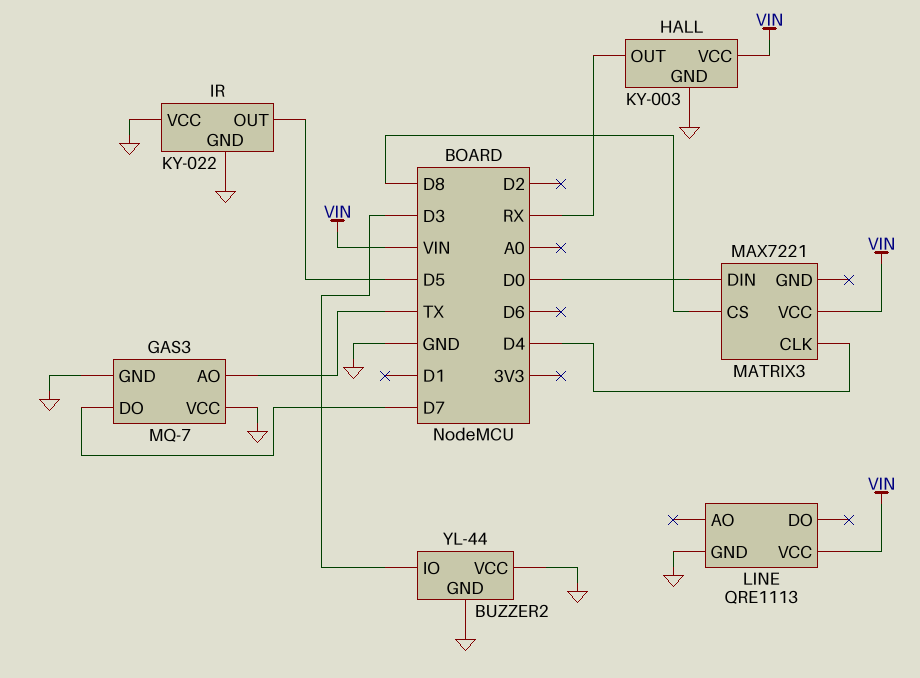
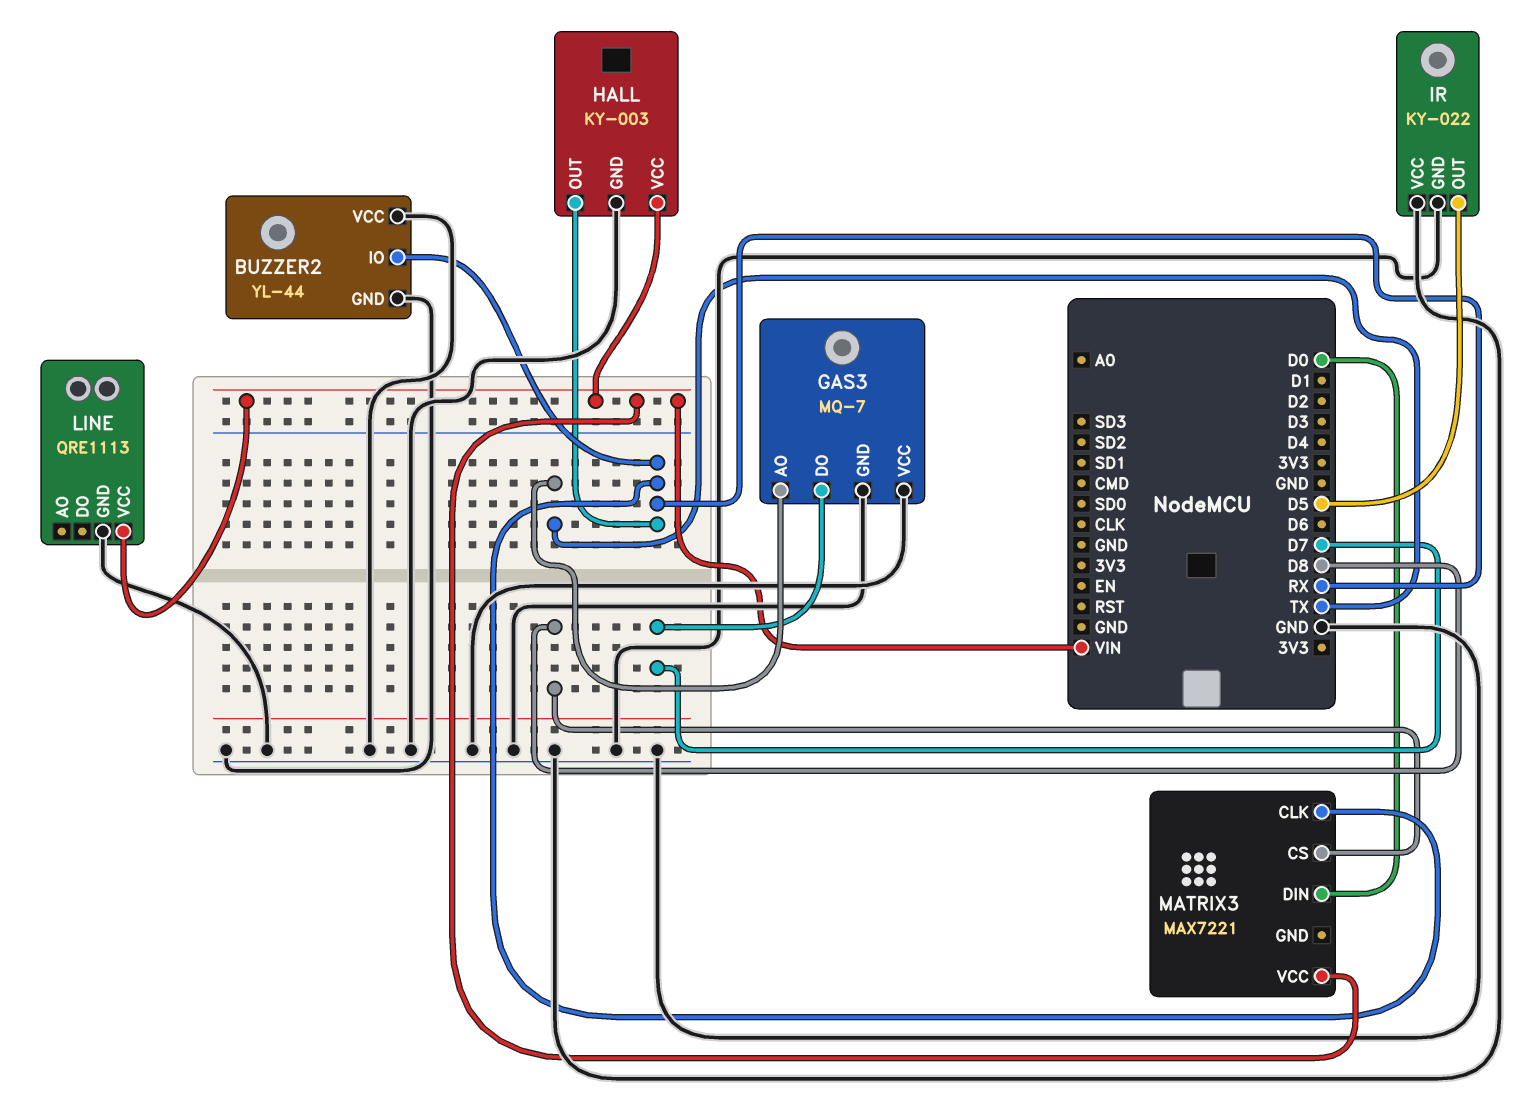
BUZZER2 pin IO: D3 -> RX
MATRIX3 pin CLK: D4 -> RX

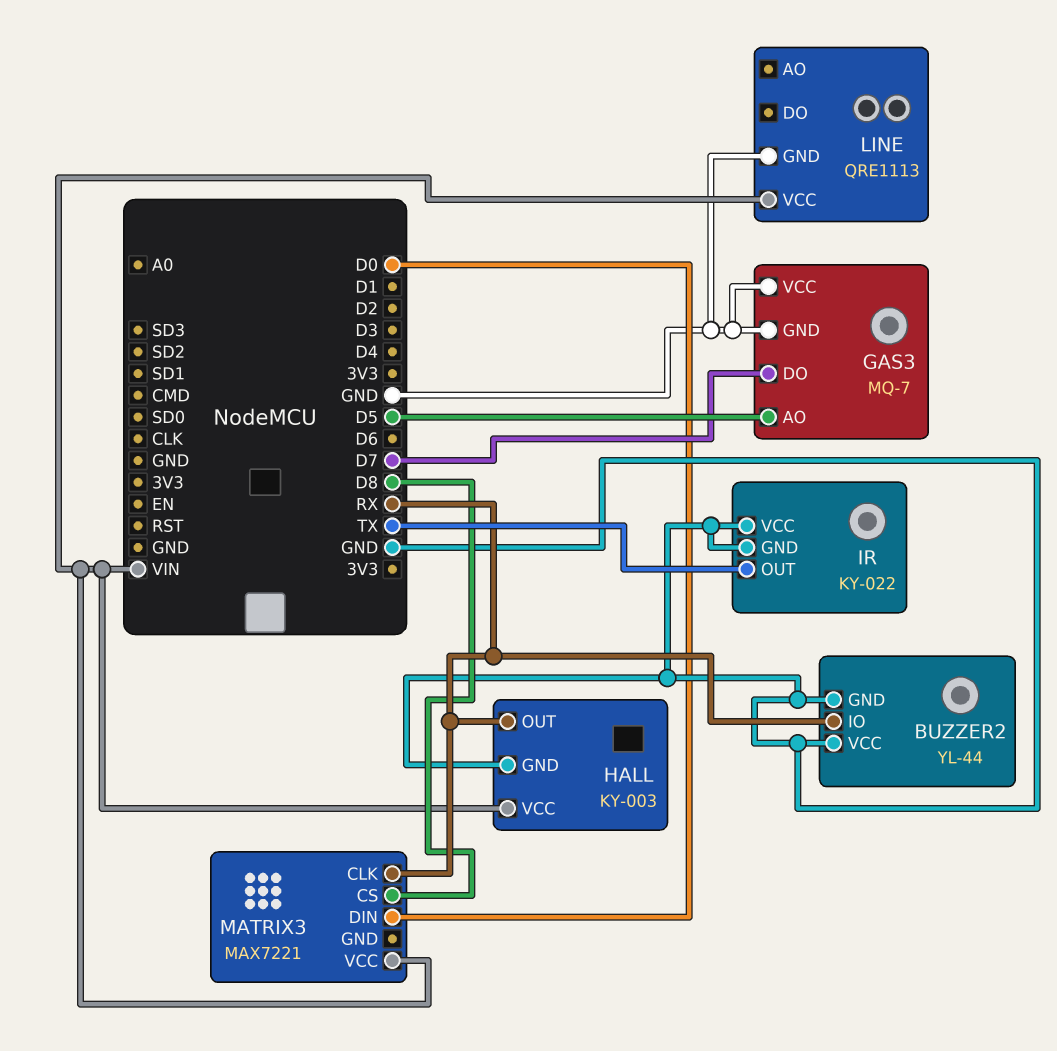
GAS3 pin AO: TX -> D5
IR pin OUT: D5 -> TX

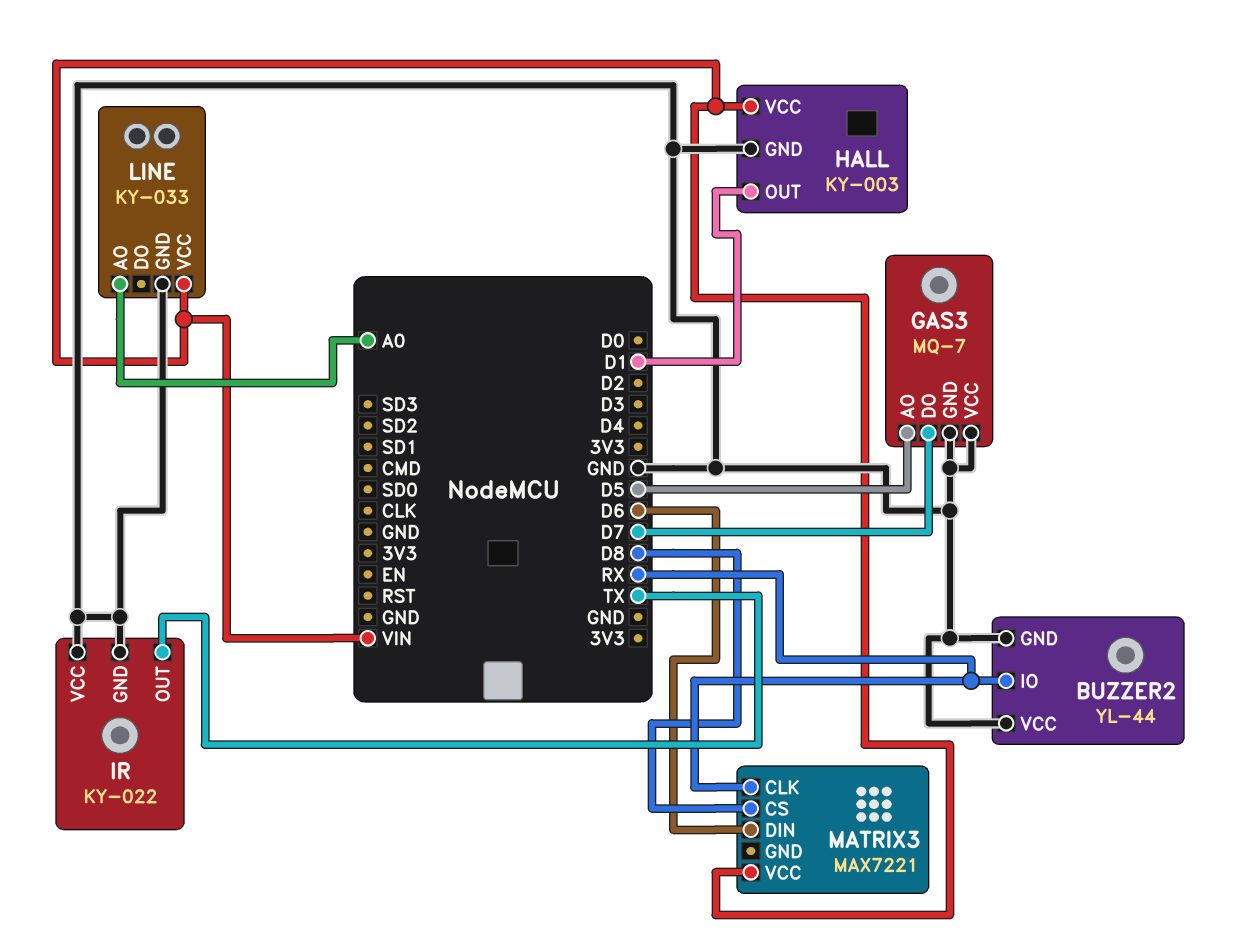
HALL pin OUT: RX -> D1
LINE: QRE1113 -> KY-033
LINE pin AO: none -> A0
MATRIX3 pin DIN: D0 -> D6

